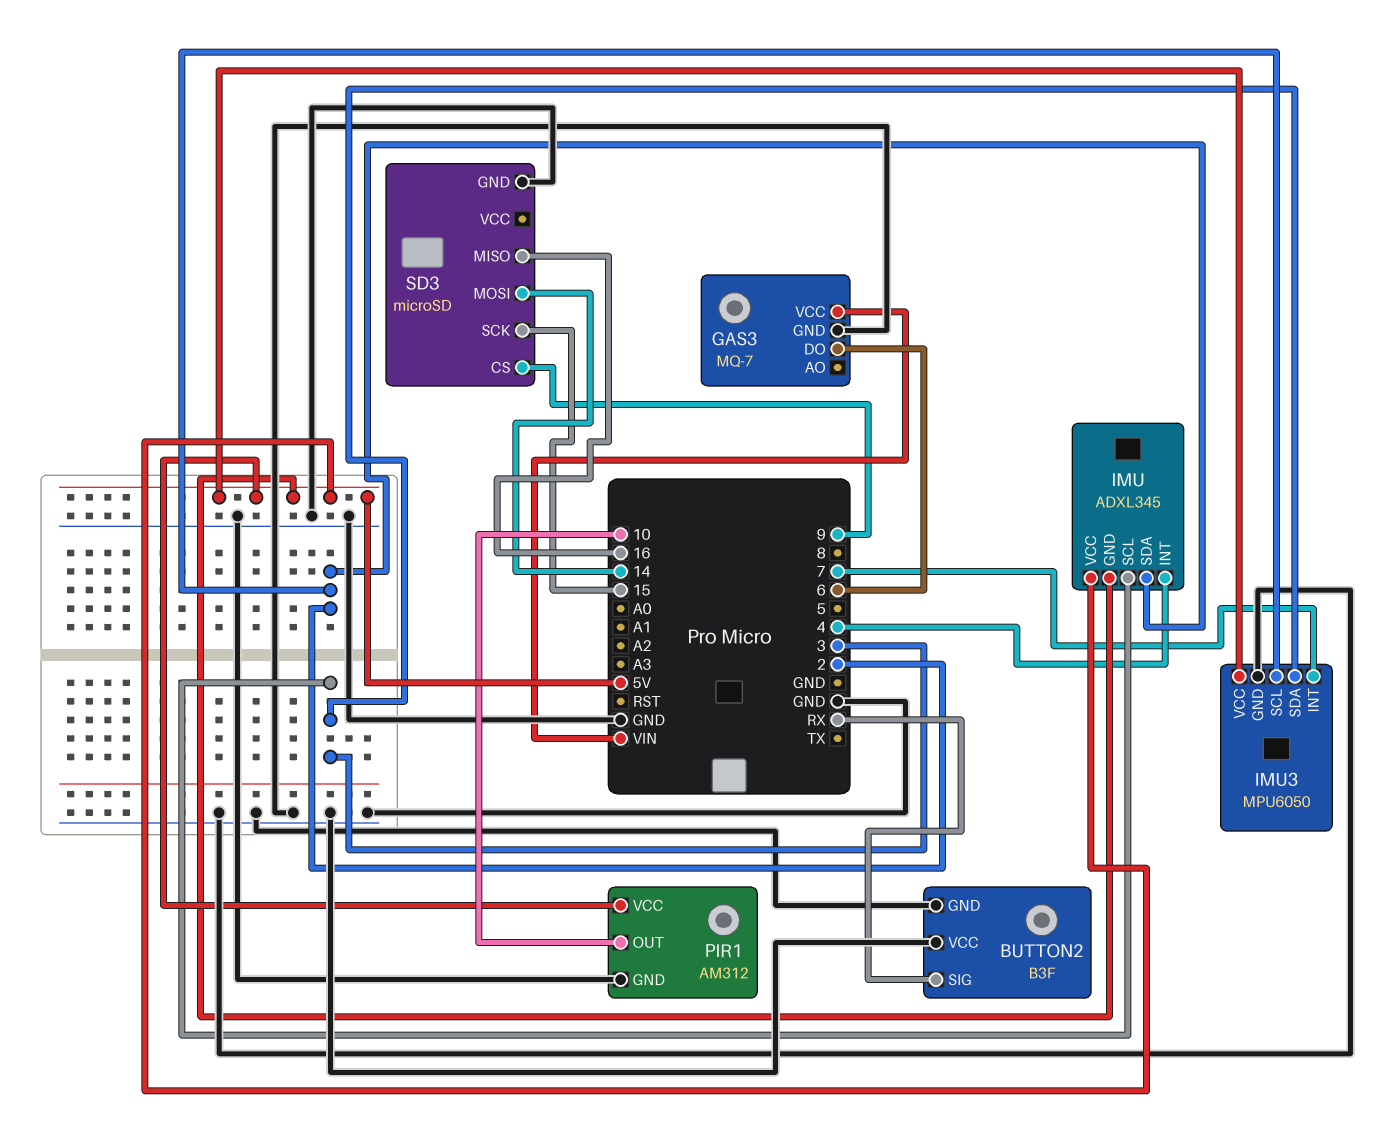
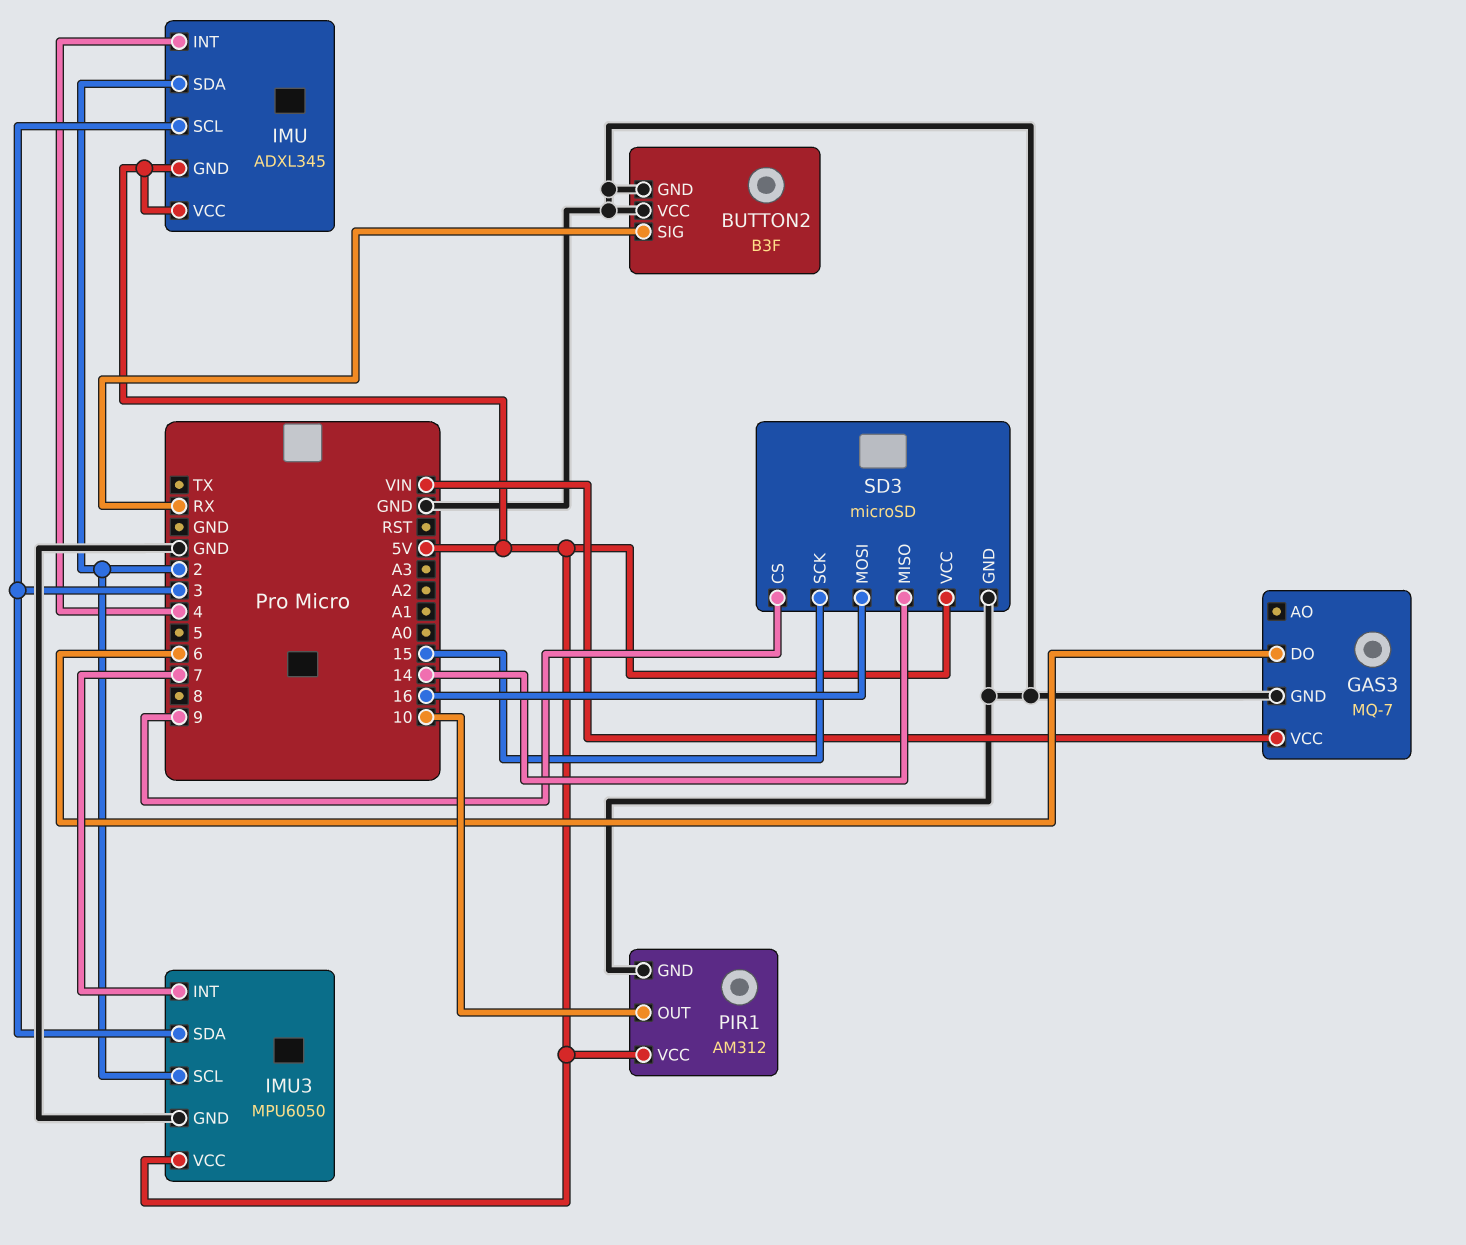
SD3 pin MISO: 16 -> 14
SD3 pin MOSI: 14 -> 16
SD3 pin VCC: none -> 5V

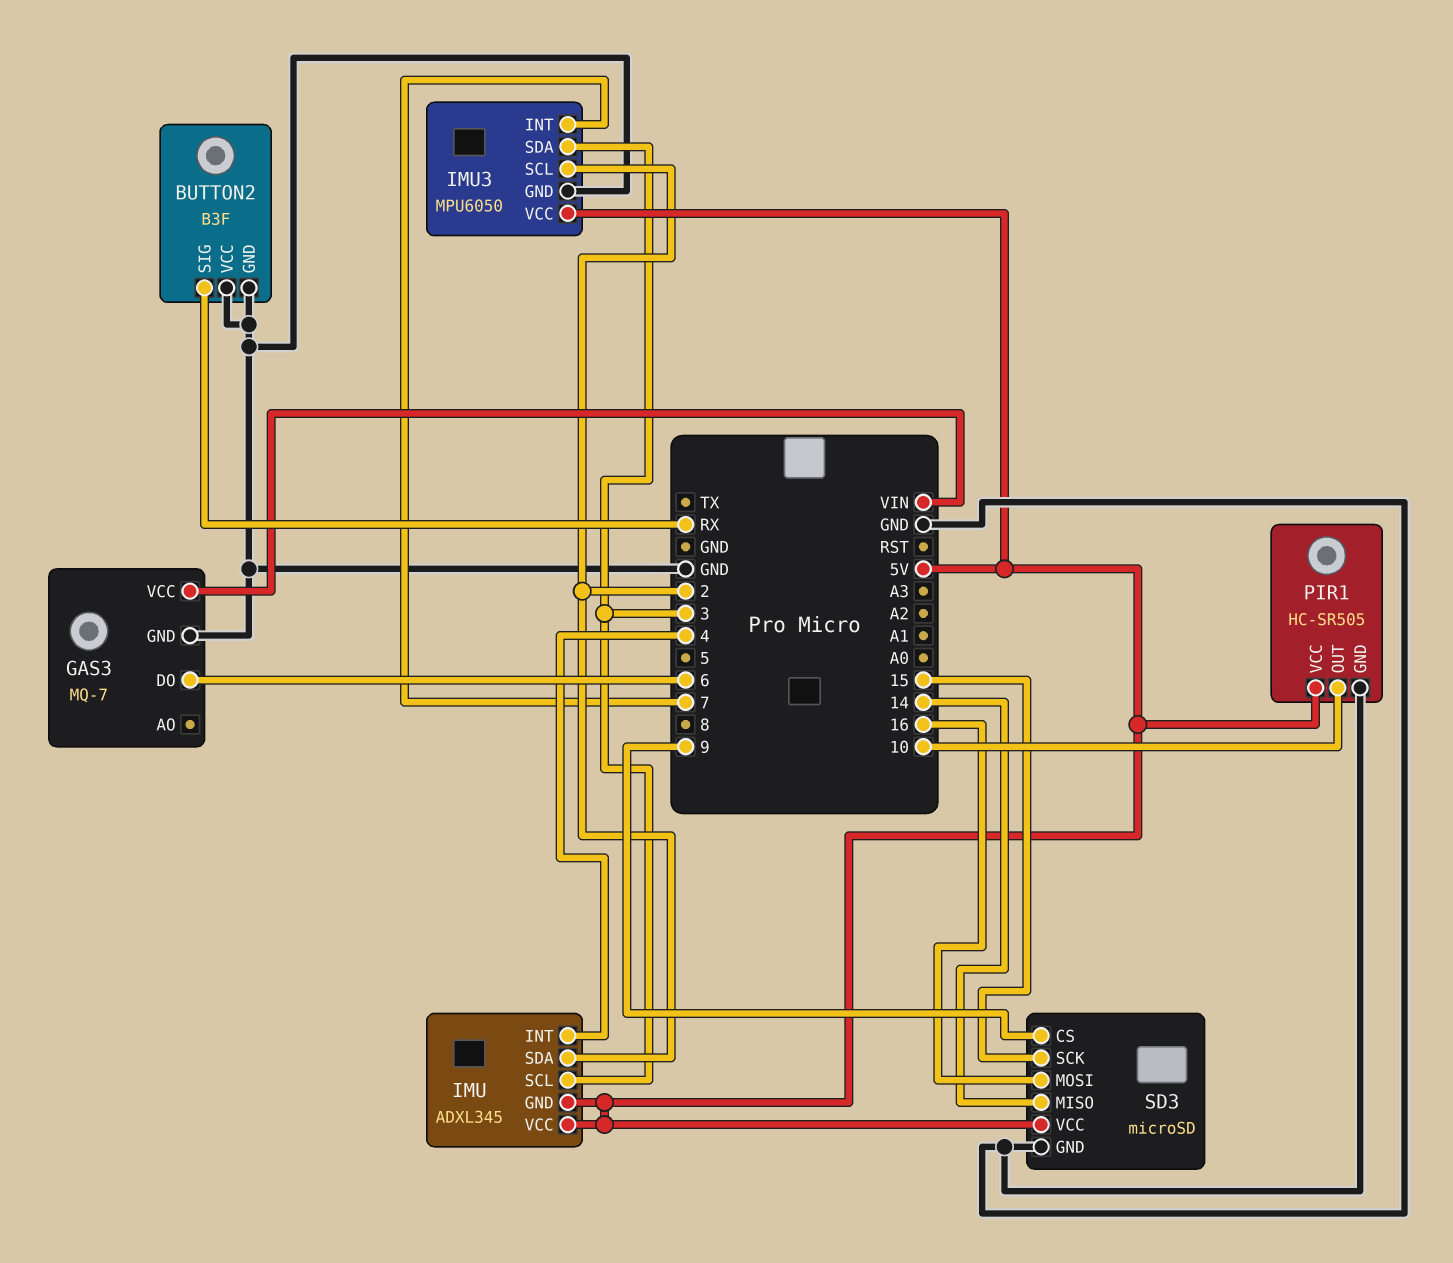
PIR1: AM312 -> HC-SR505

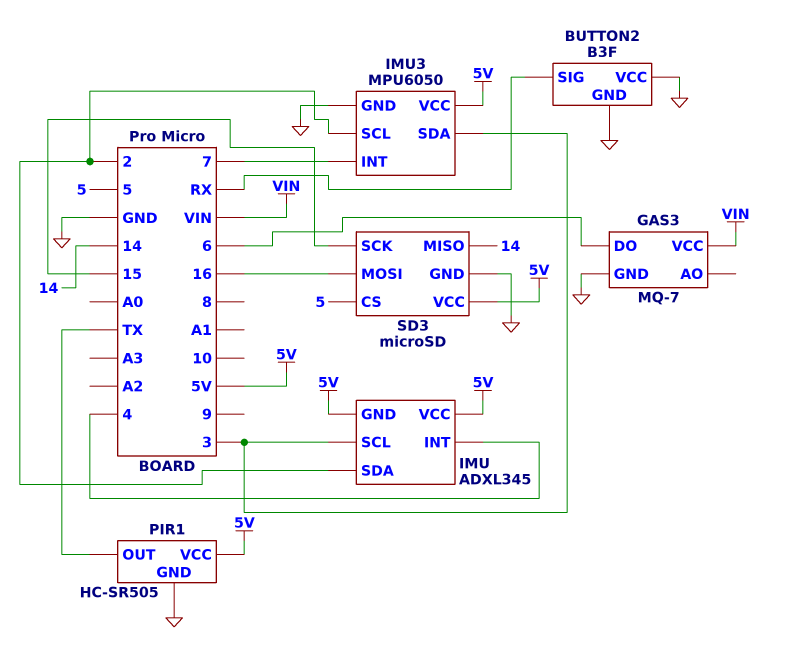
PIR1 pin OUT: 10 -> TX
SD3 pin CS: 9 -> 5

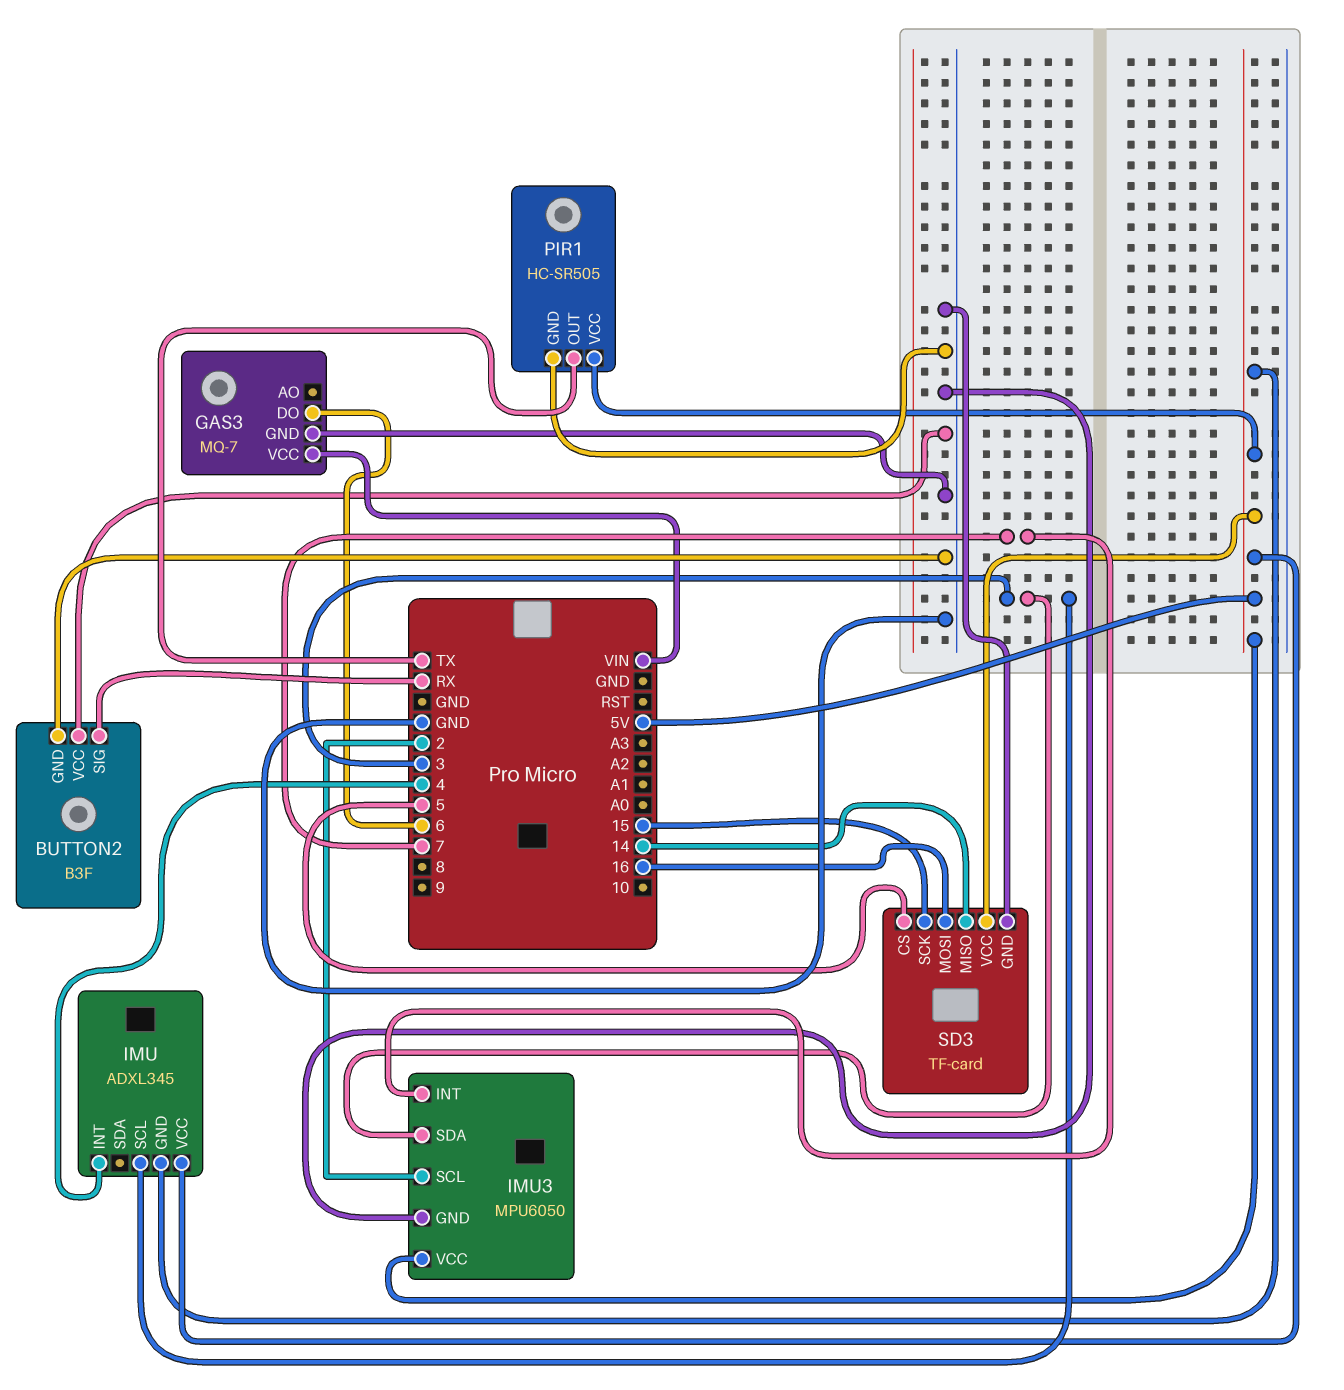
IMU pin SDA: 2 -> none
SD3: microSD -> TF-card

